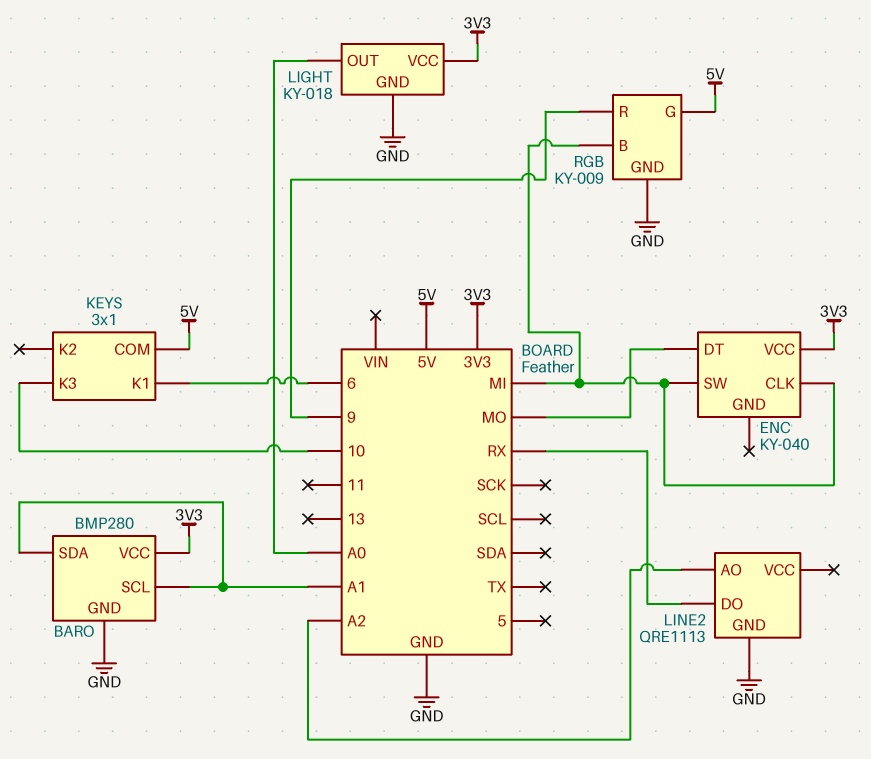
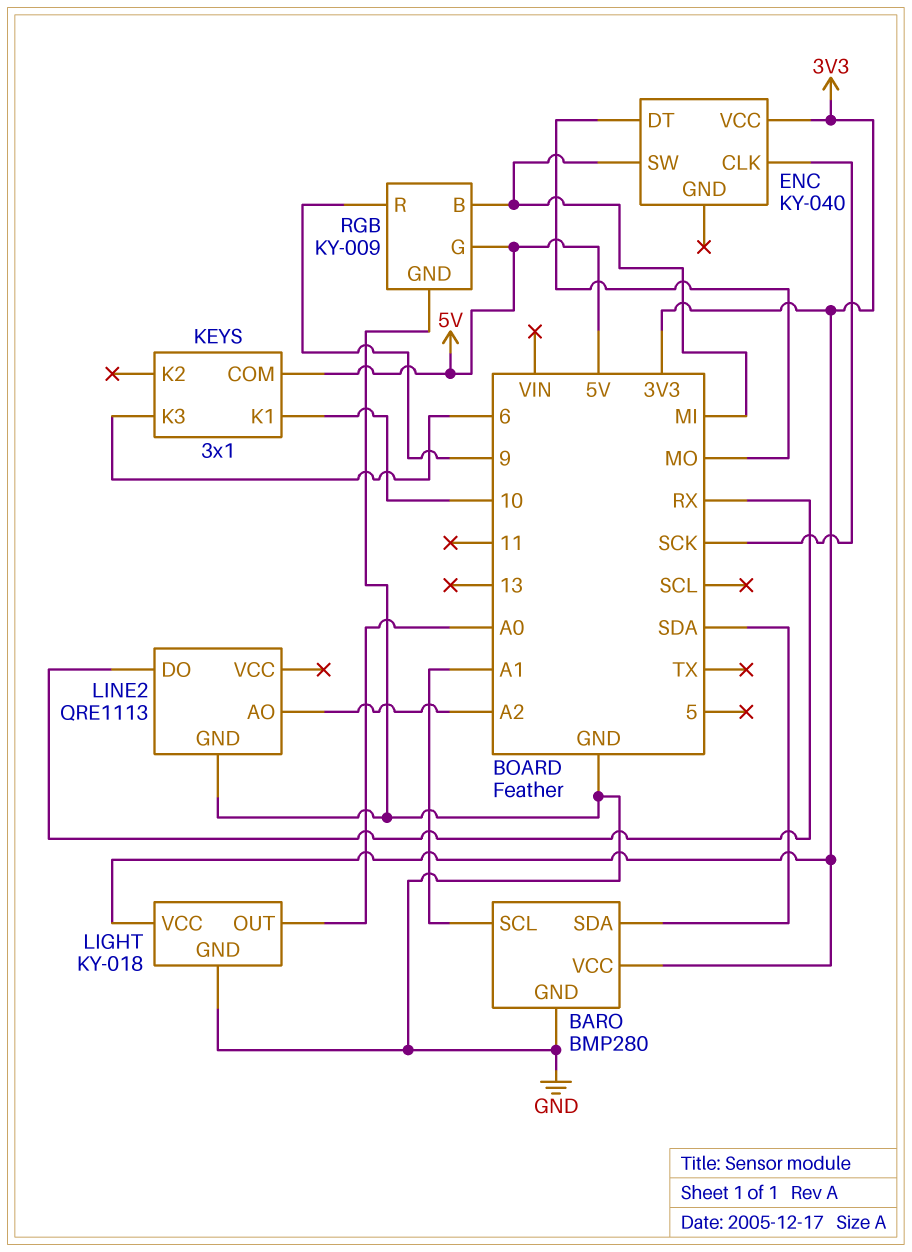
BARO pin SDA: A1 -> SDA
ENC pin CLK: MI -> SCK
KEYS pin K1: 6 -> 10
KEYS pin K3: 10 -> 6

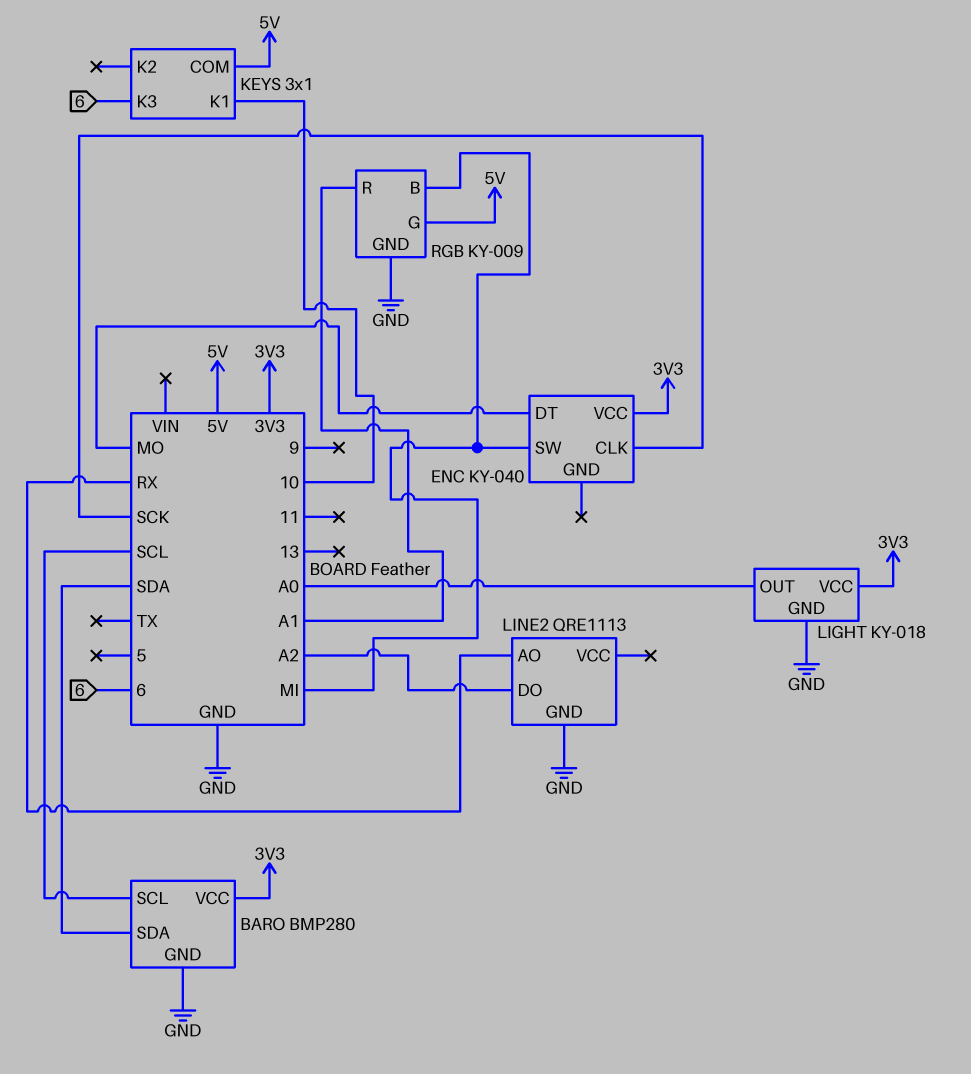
BARO pin SCL: A1 -> SCL
LINE2 pin AO: A2 -> RX
LINE2 pin DO: RX -> A2
RGB pin R: 9 -> A1

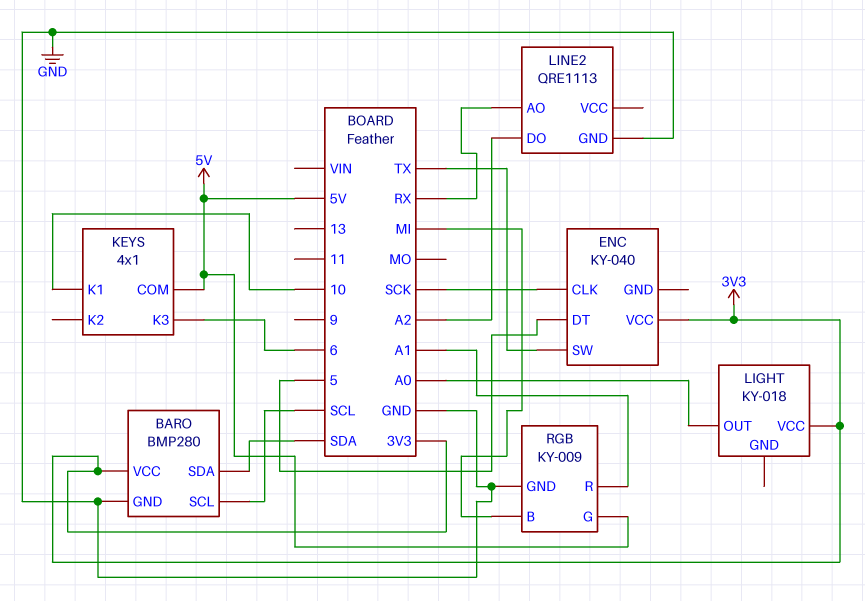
ENC pin DT: MO -> 5
ENC pin SW: MI -> TX
KEYS: 3x1 -> 4x1
LIGHT pin GND: GND -> none

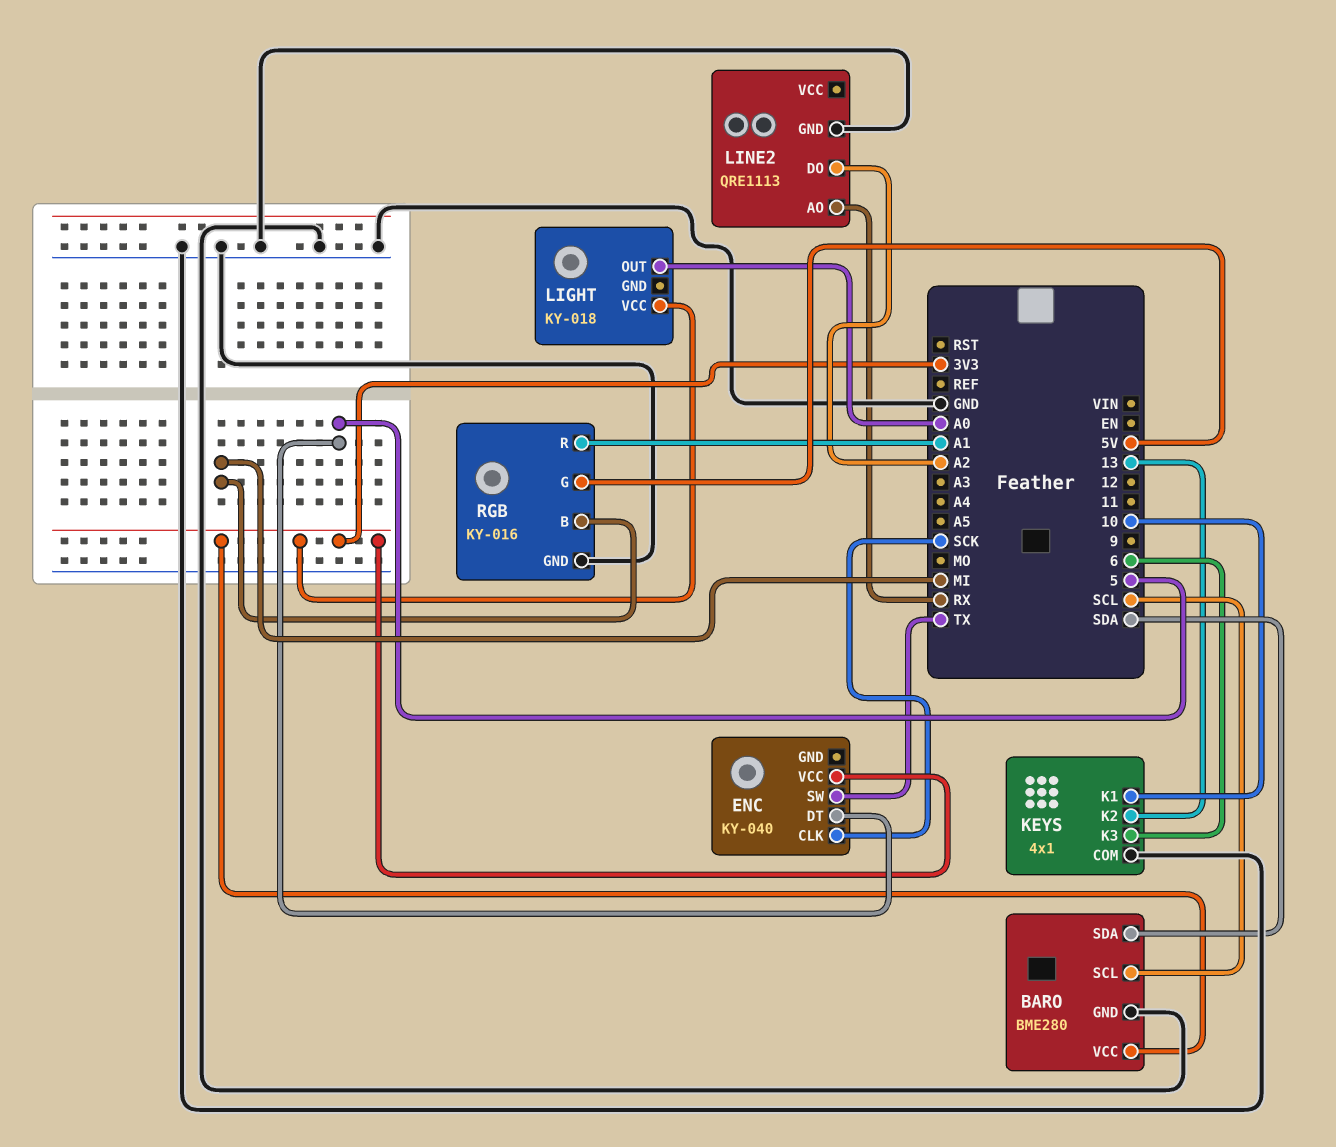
BARO: BMP280 -> BME280
KEYS pin COM: 5V -> GND
KEYS pin K2: none -> 13
RGB: KY-009 -> KY-016

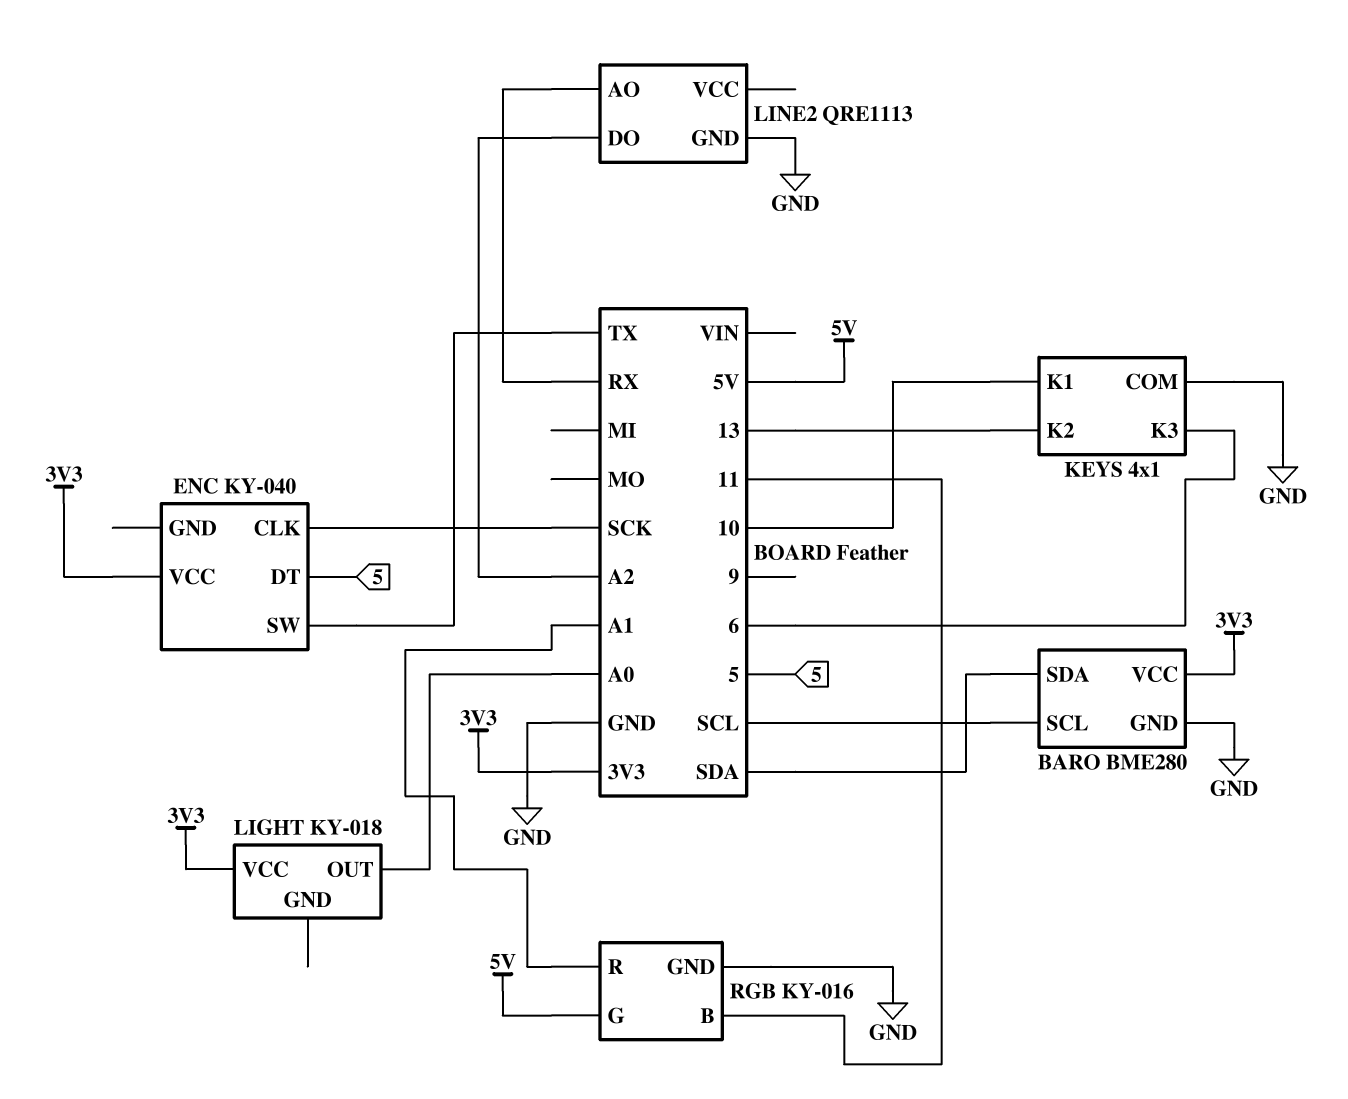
RGB pin B: MI -> 11

